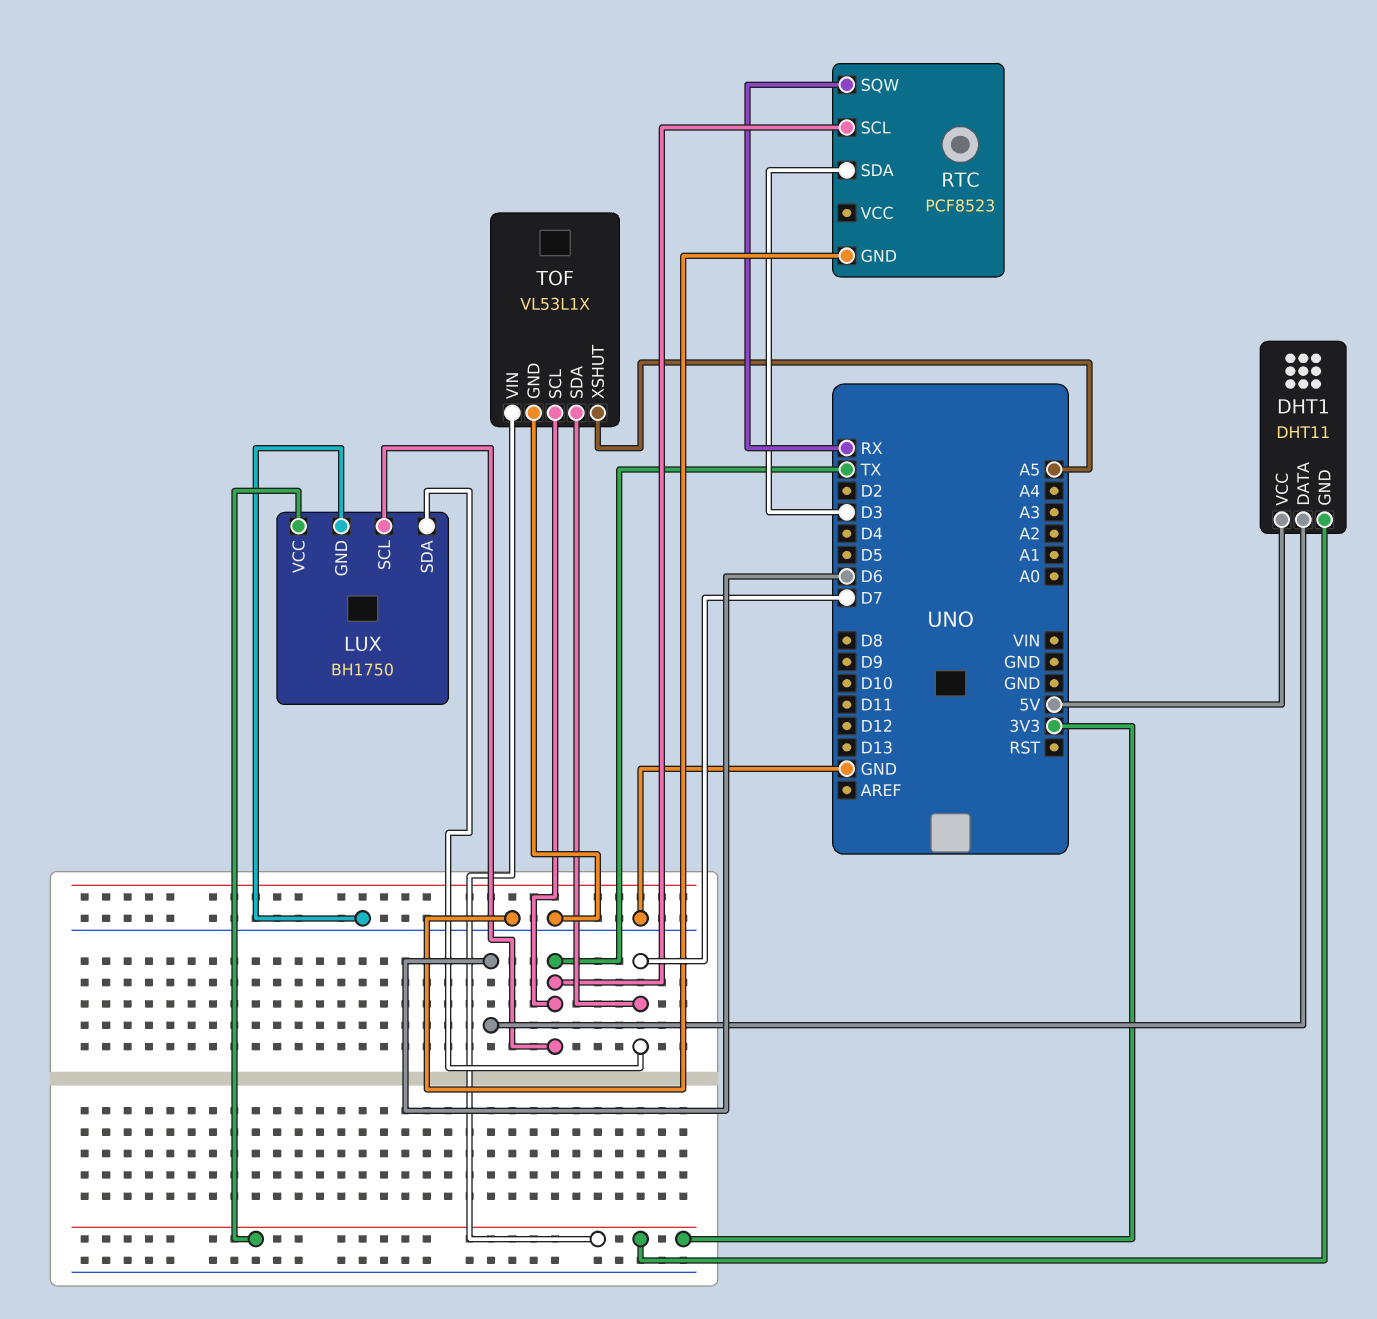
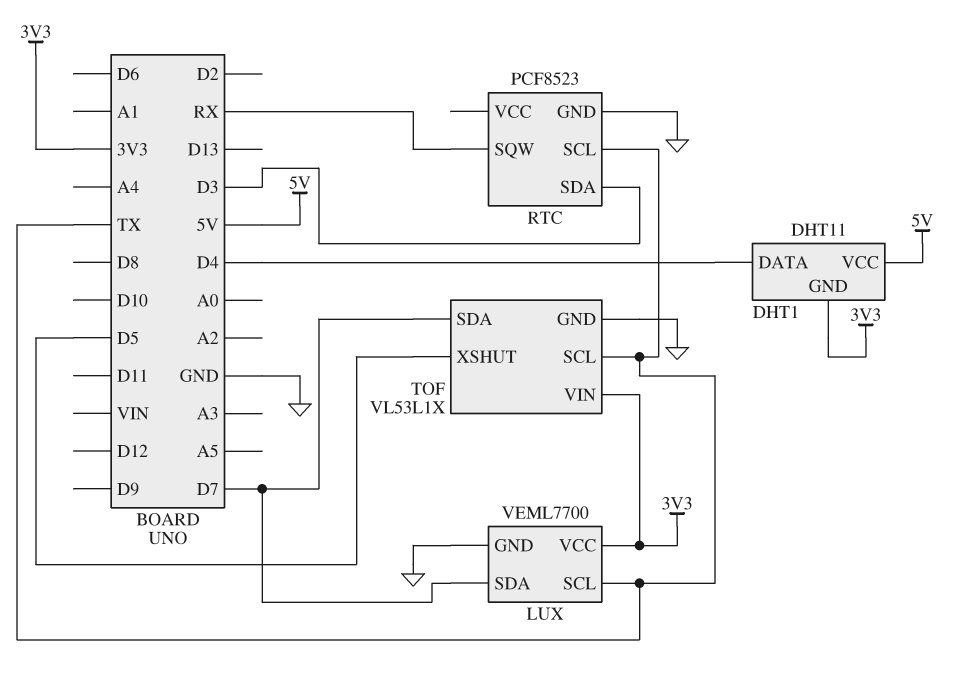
DHT1 pin DATA: D6 -> D4
LUX: BH1750 -> VEML7700
TOF pin XSHUT: A5 -> D5

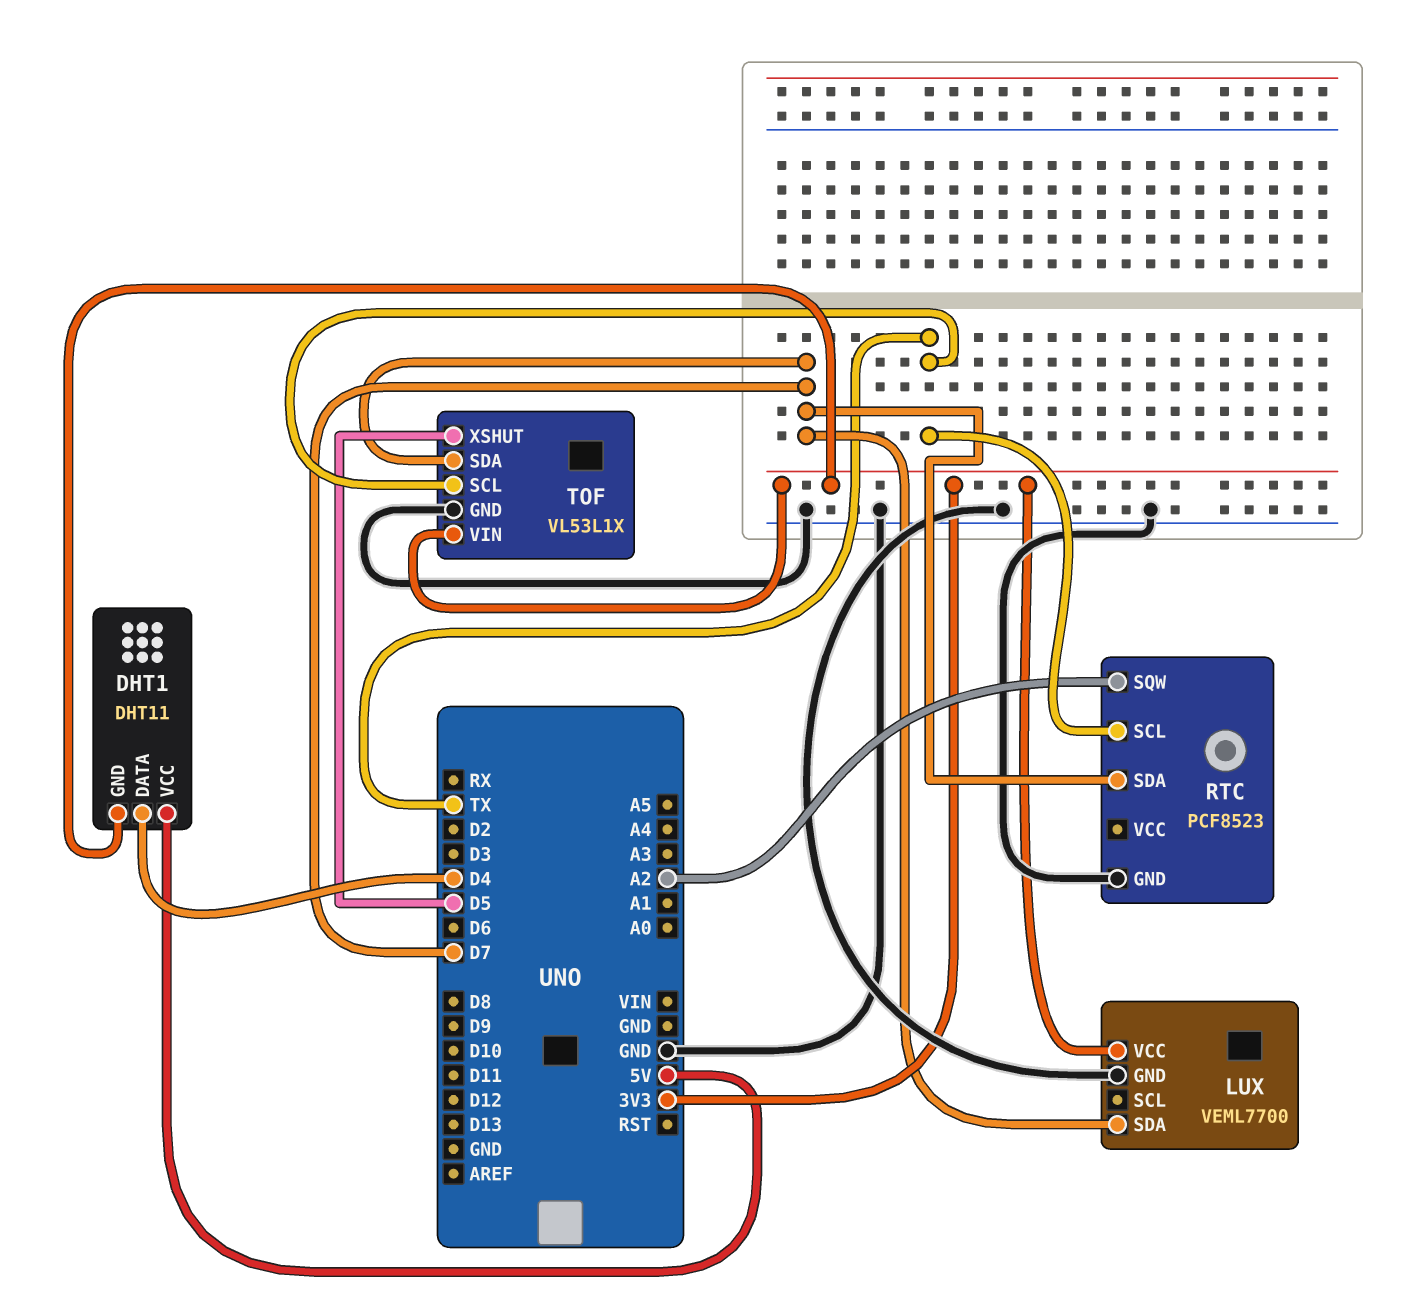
LUX pin SCL: TX -> none
RTC pin SDA: D3 -> D7
RTC pin SQW: RX -> A2

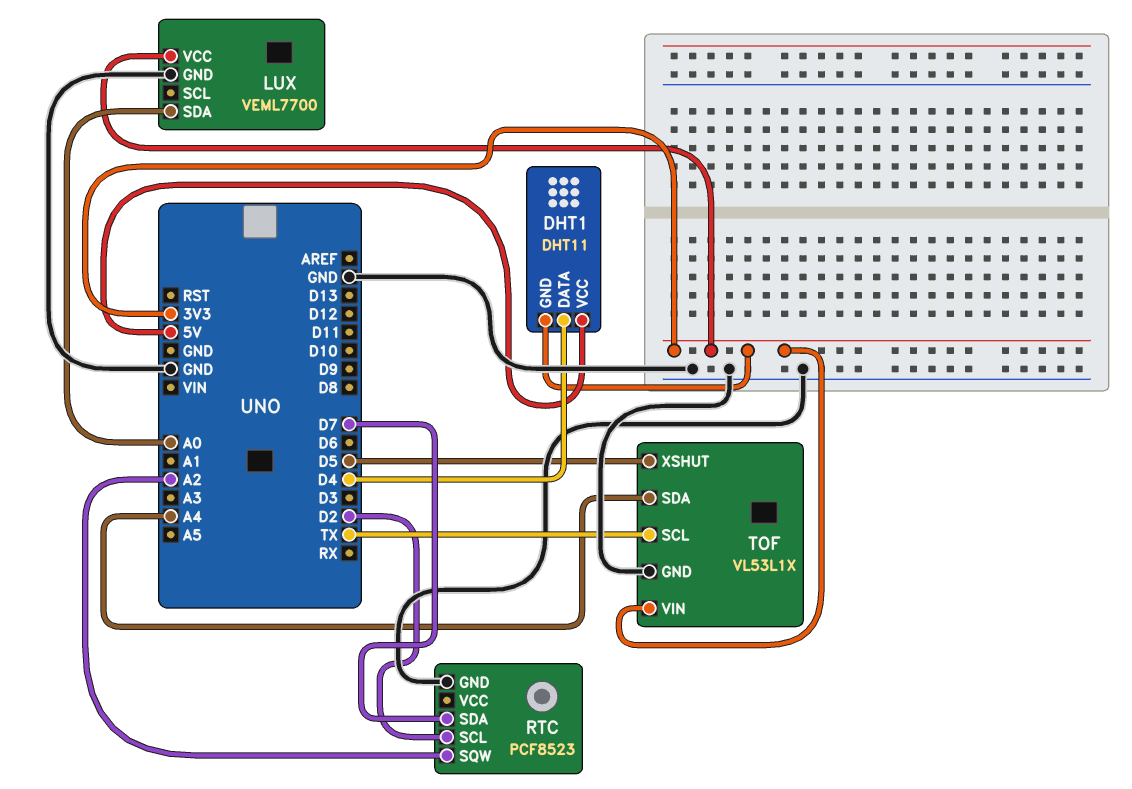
LUX pin SDA: D7 -> A0
RTC pin SCL: TX -> D2
TOF pin SDA: D7 -> A4

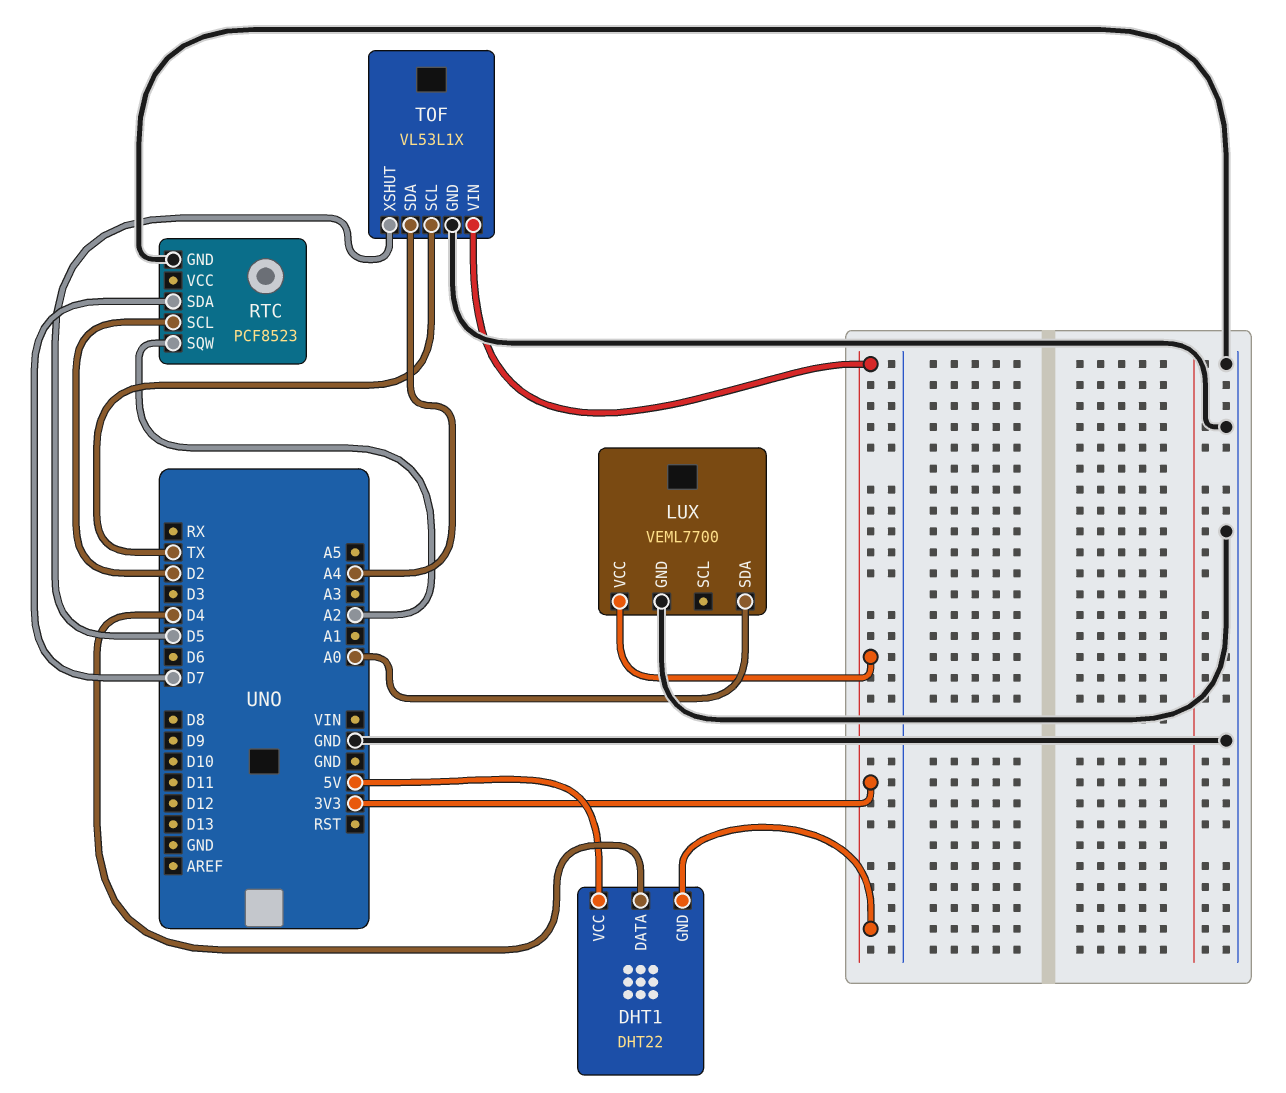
DHT1: DHT11 -> DHT22

